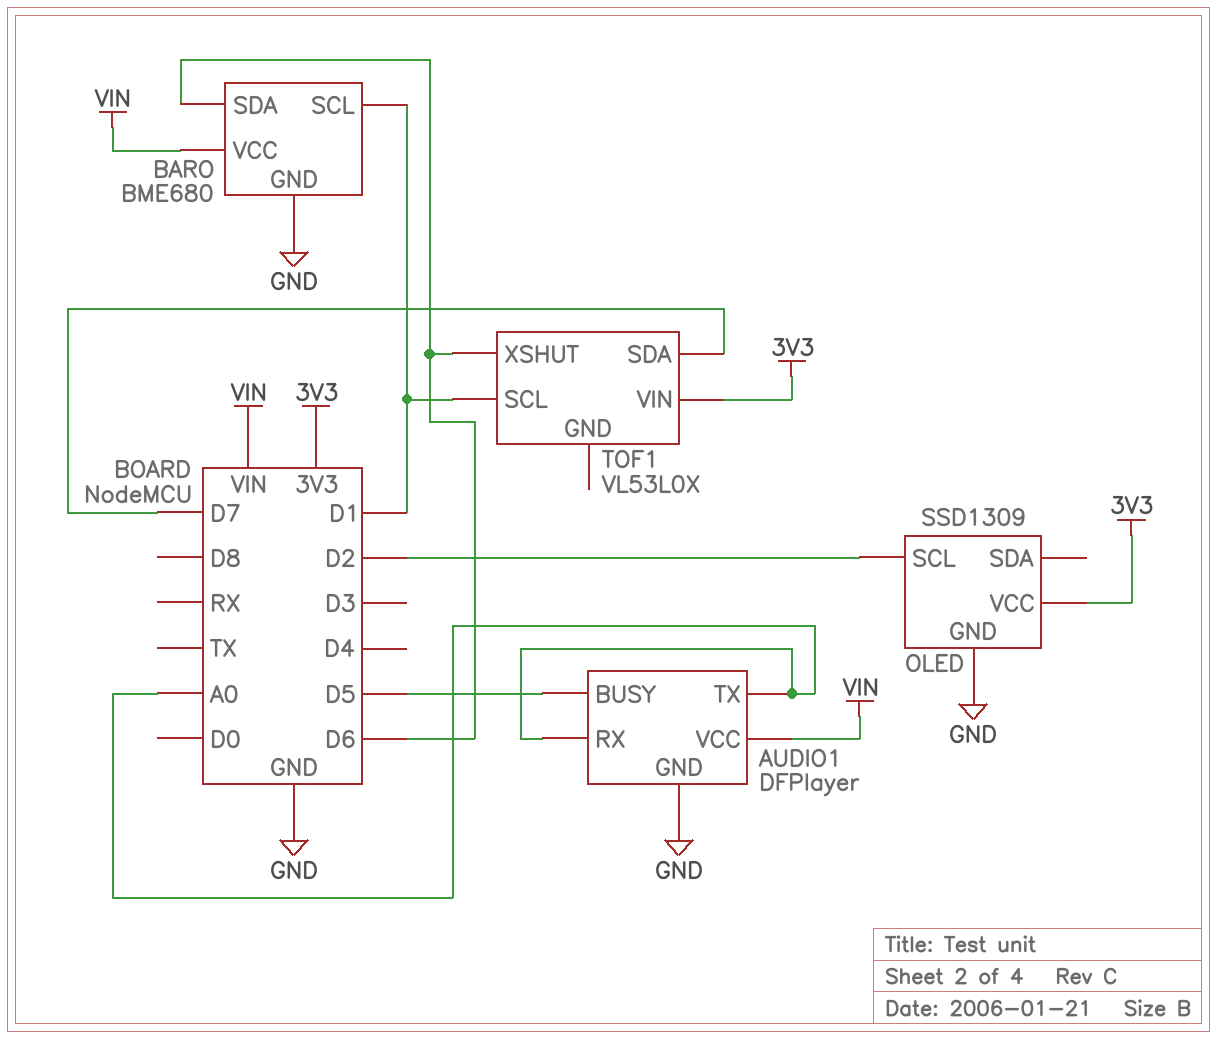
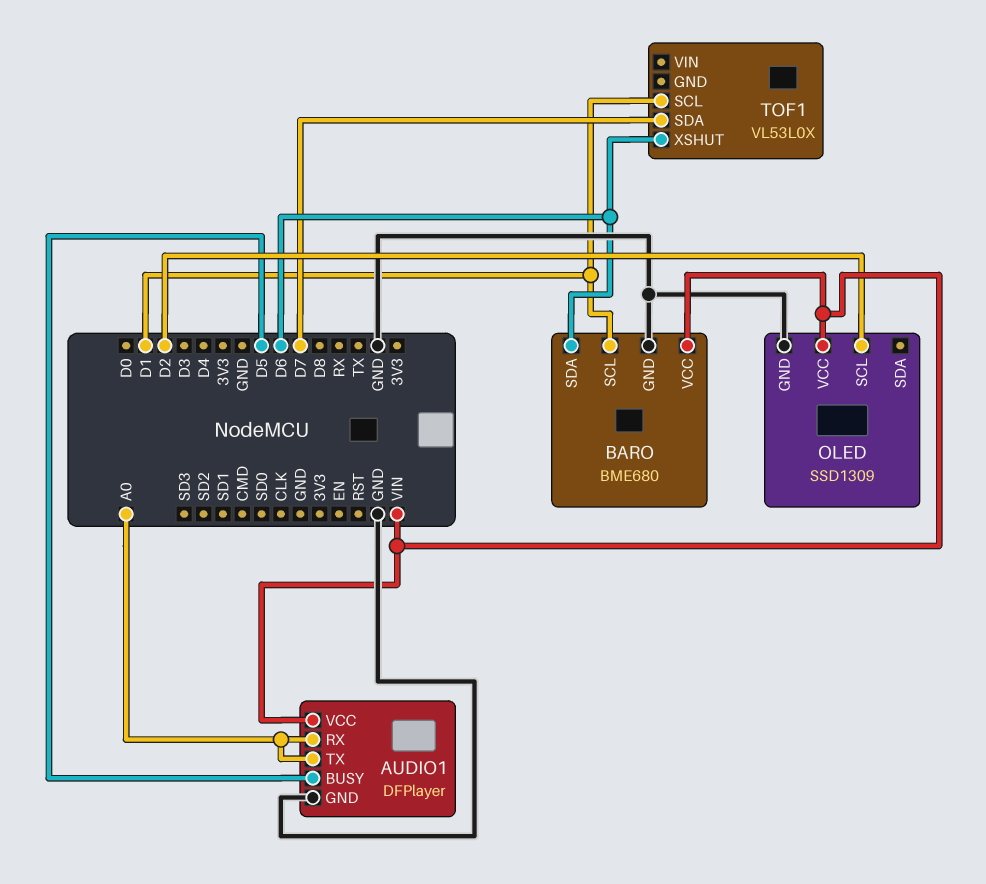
OLED pin VCC: 3V3 -> VIN
TOF1 pin VIN: 3V3 -> none

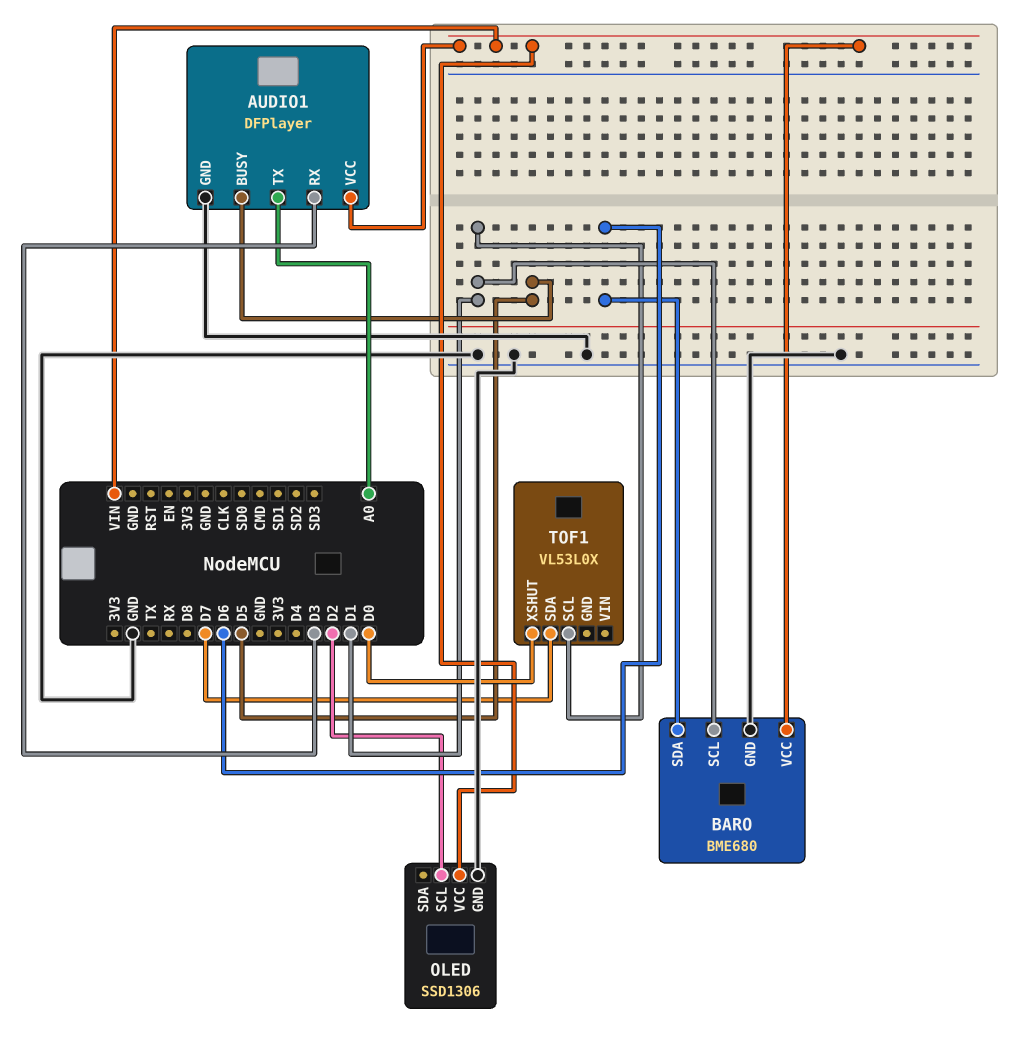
AUDIO1 pin RX: A0 -> D3
OLED: SSD1309 -> SSD1306
TOF1 pin XSHUT: D6 -> D0

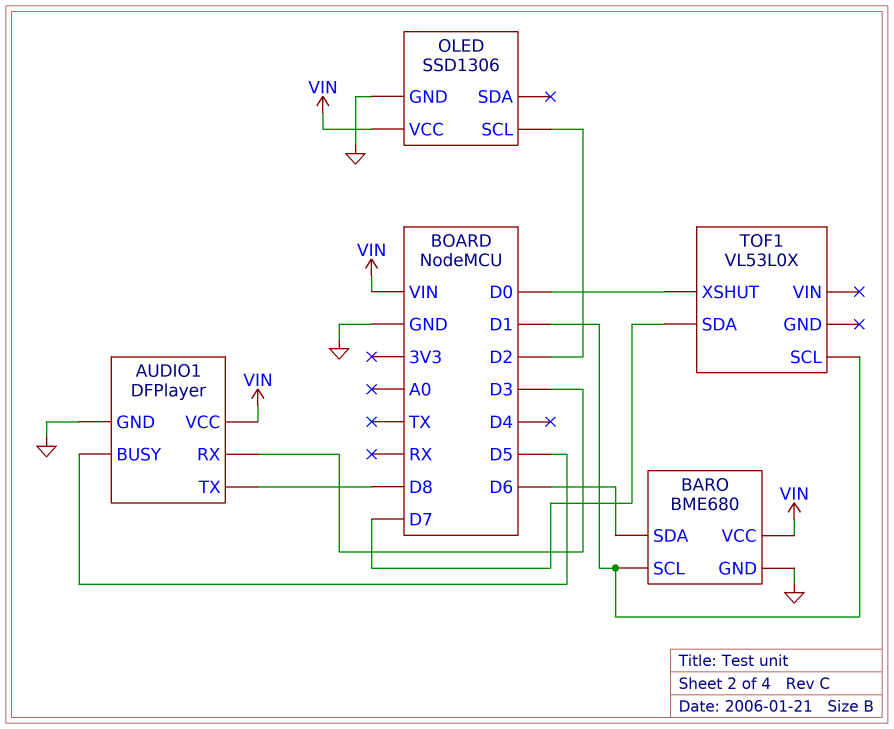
AUDIO1 pin TX: A0 -> D8

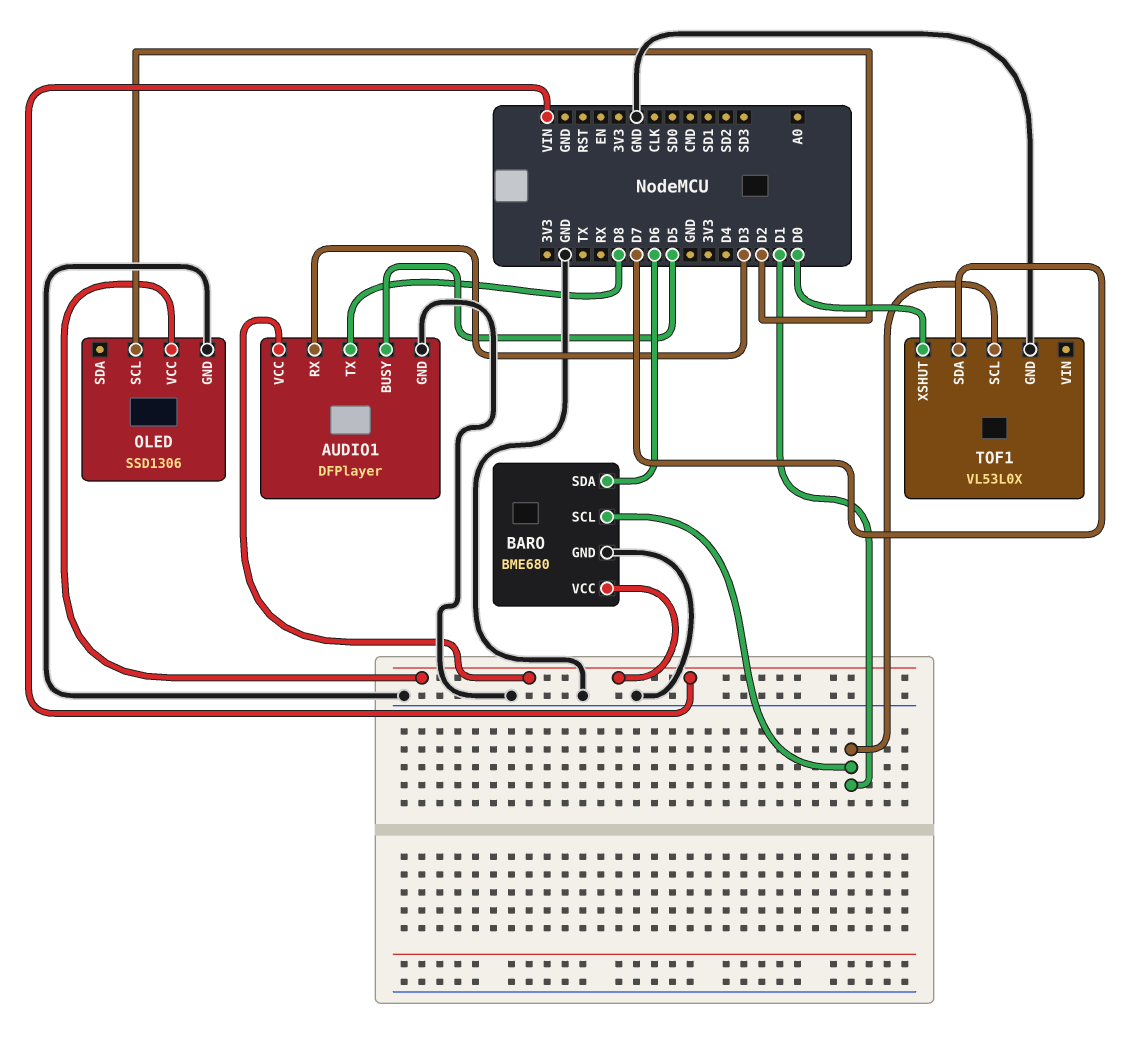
TOF1 pin GND: none -> GND

